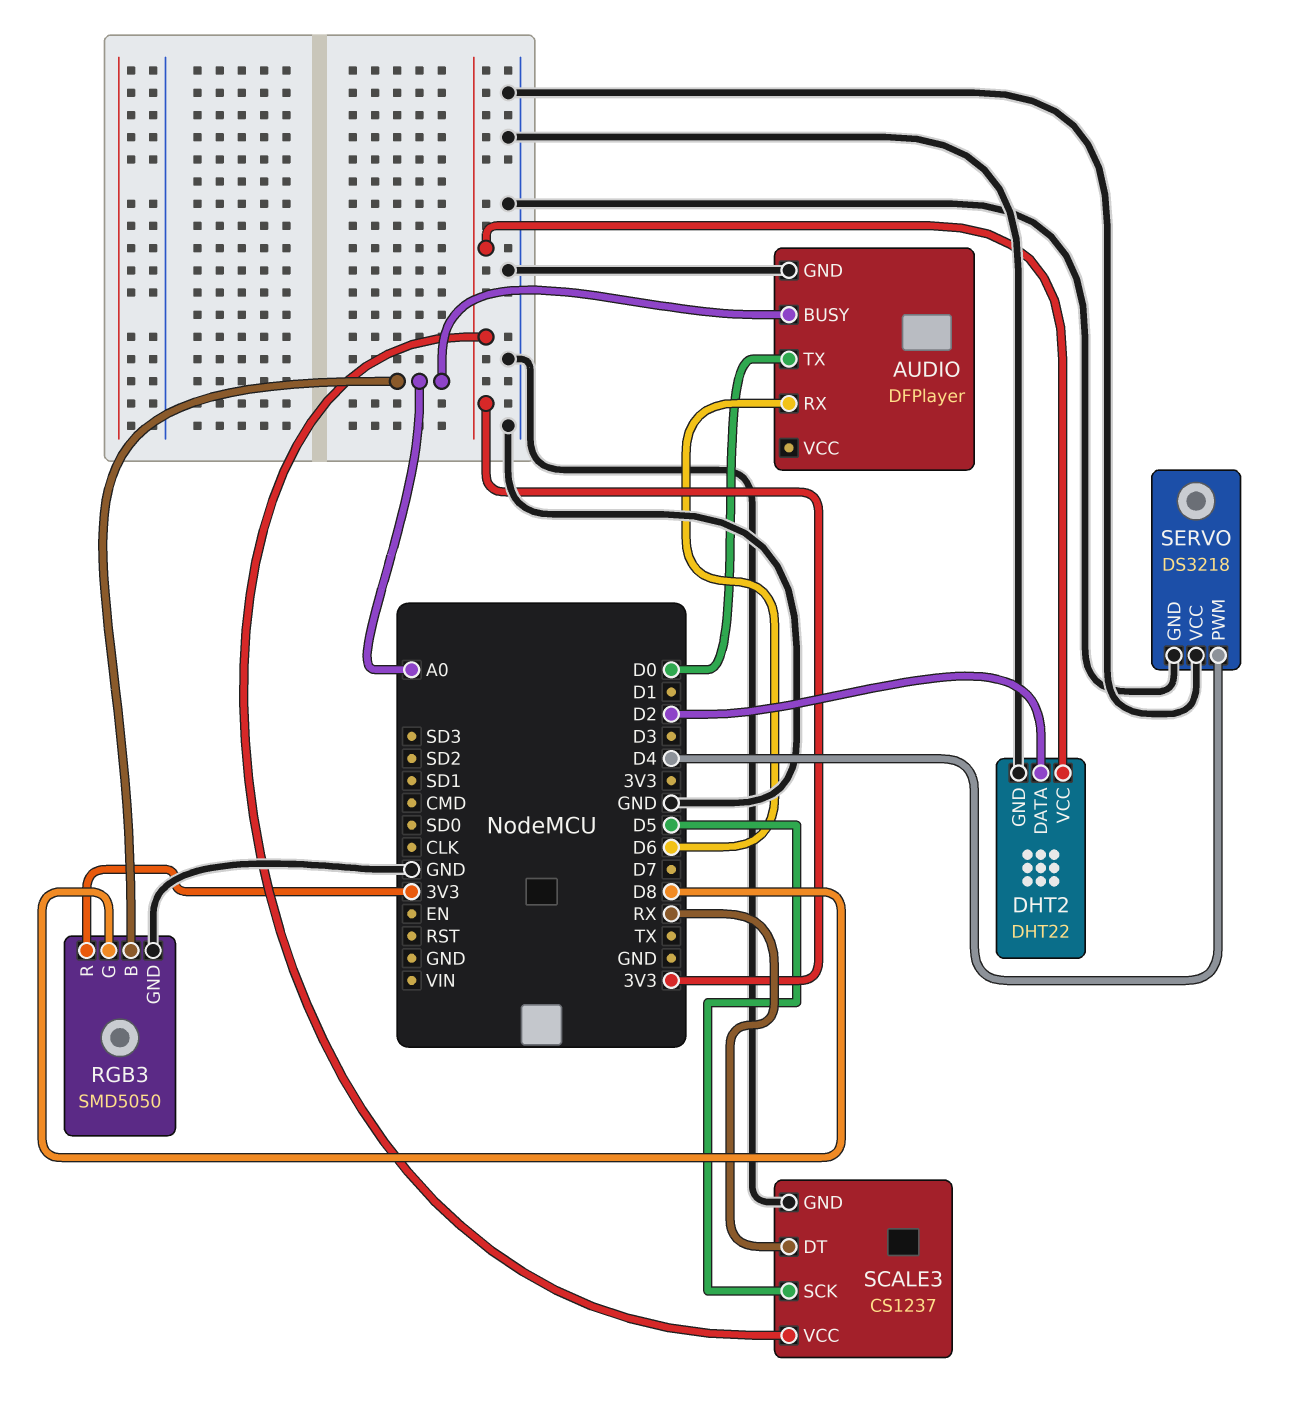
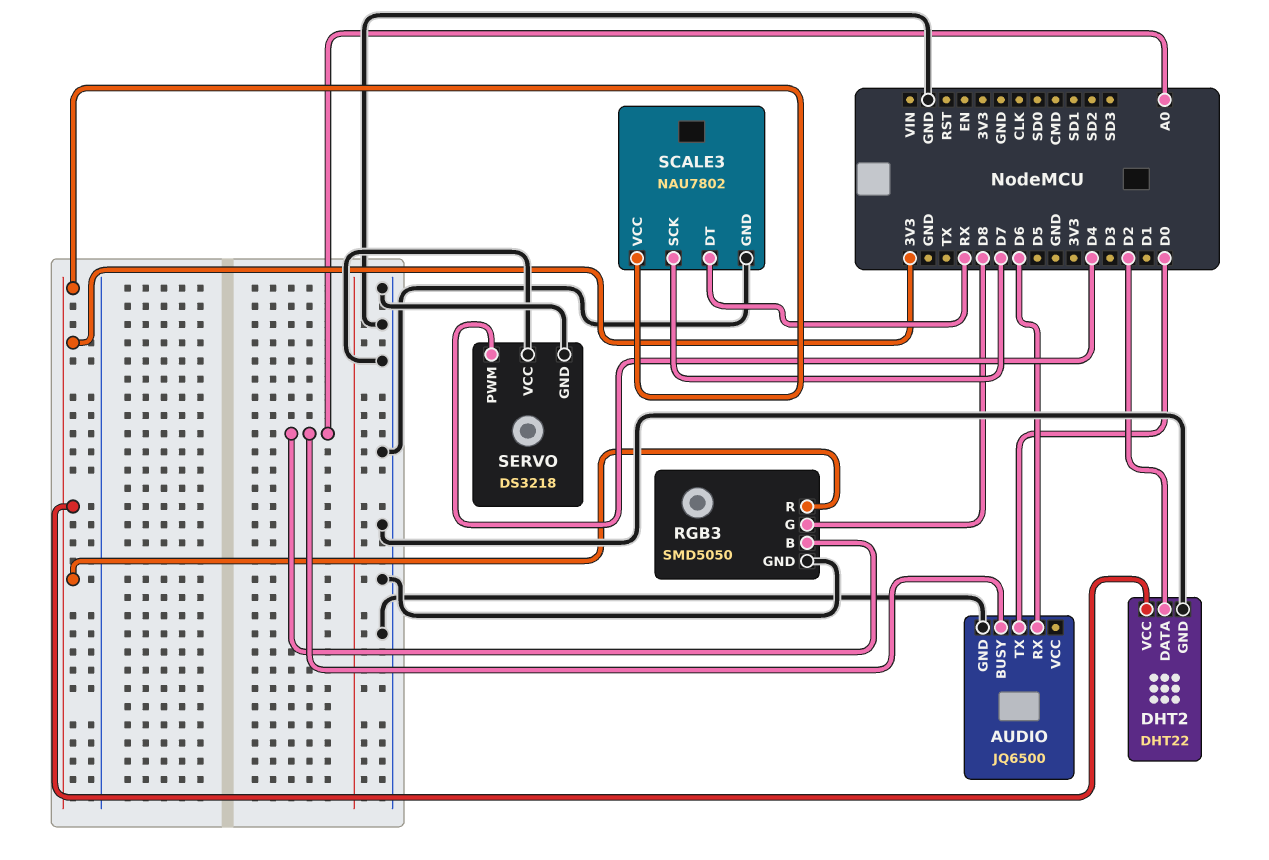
AUDIO: DFPlayer -> JQ6500
SCALE3: CS1237 -> NAU7802
SCALE3 pin SCK: D5 -> D7

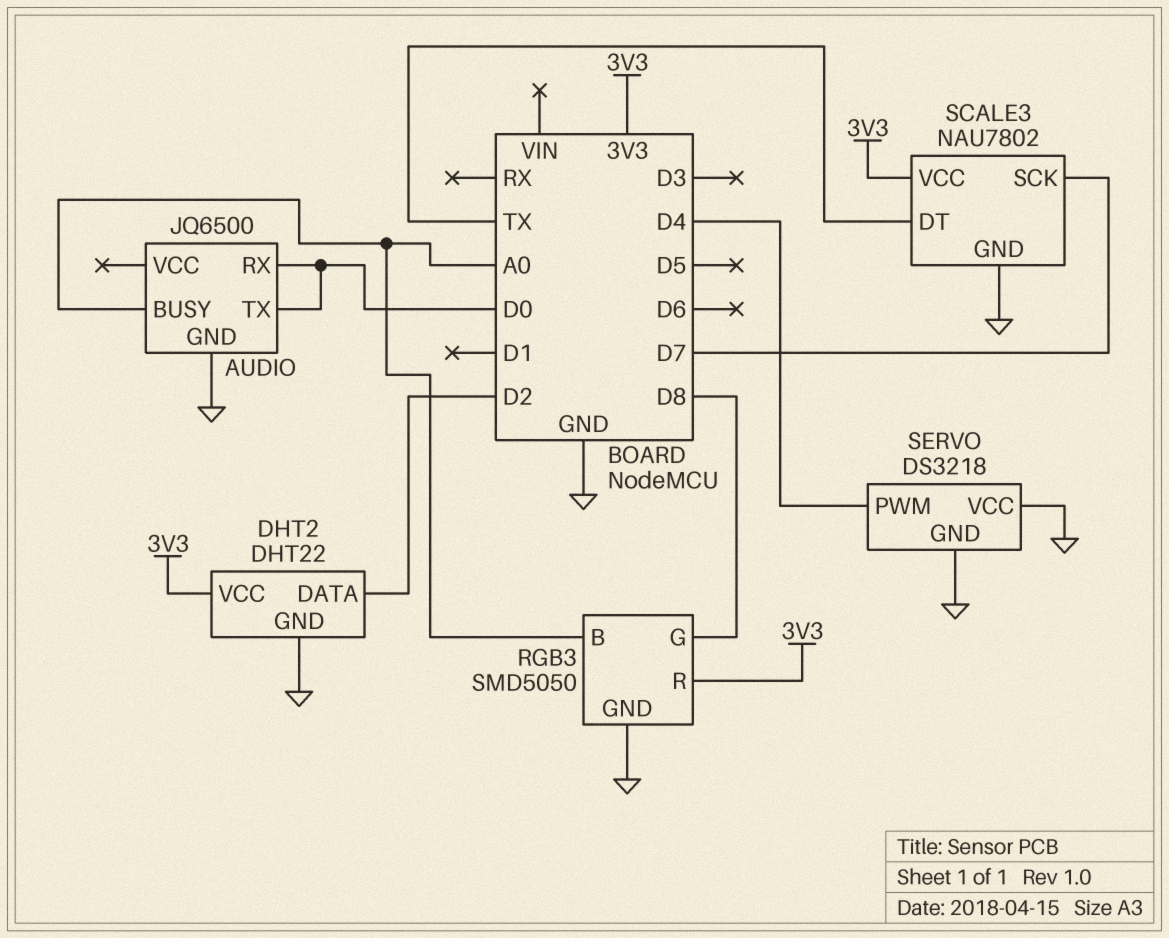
AUDIO pin RX: D6 -> D0
SCALE3 pin DT: RX -> TX

